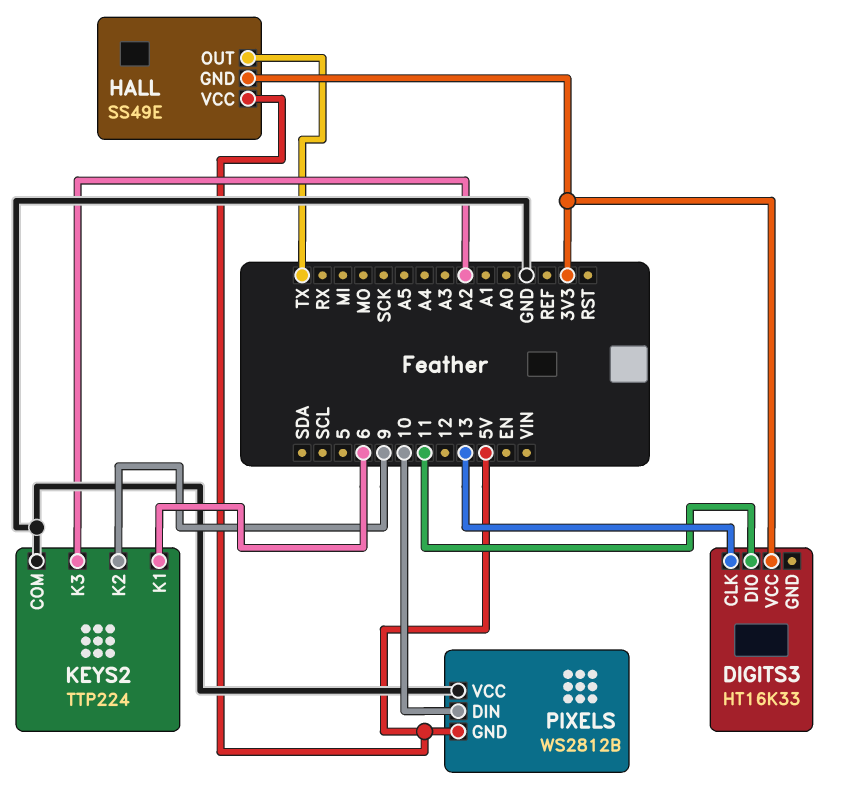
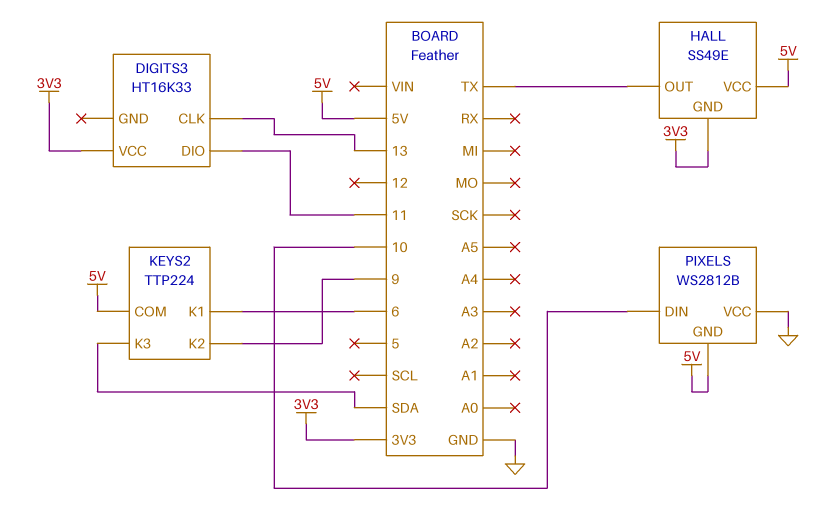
KEYS2 pin COM: GND -> 5V
KEYS2 pin K3: A2 -> SDA

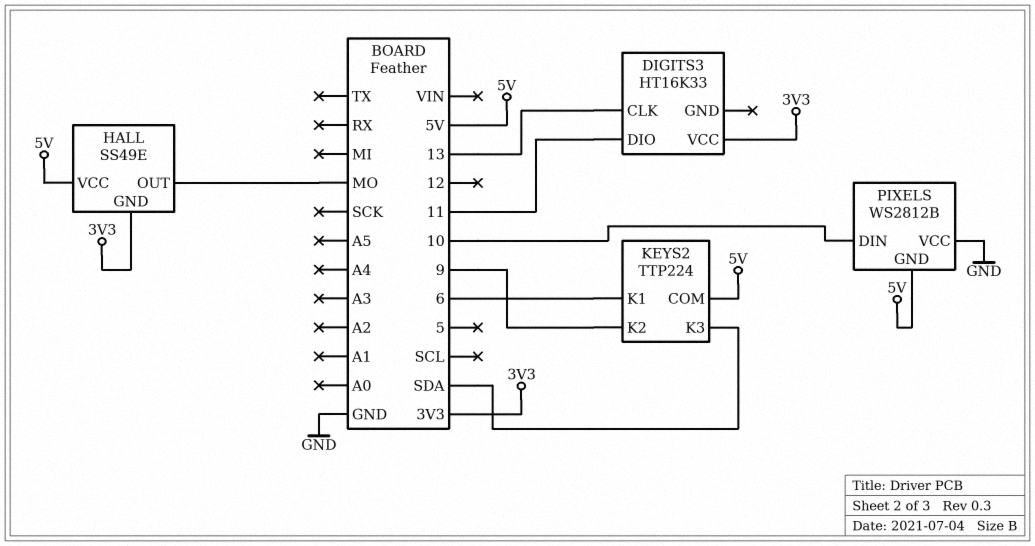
HALL pin OUT: TX -> MO

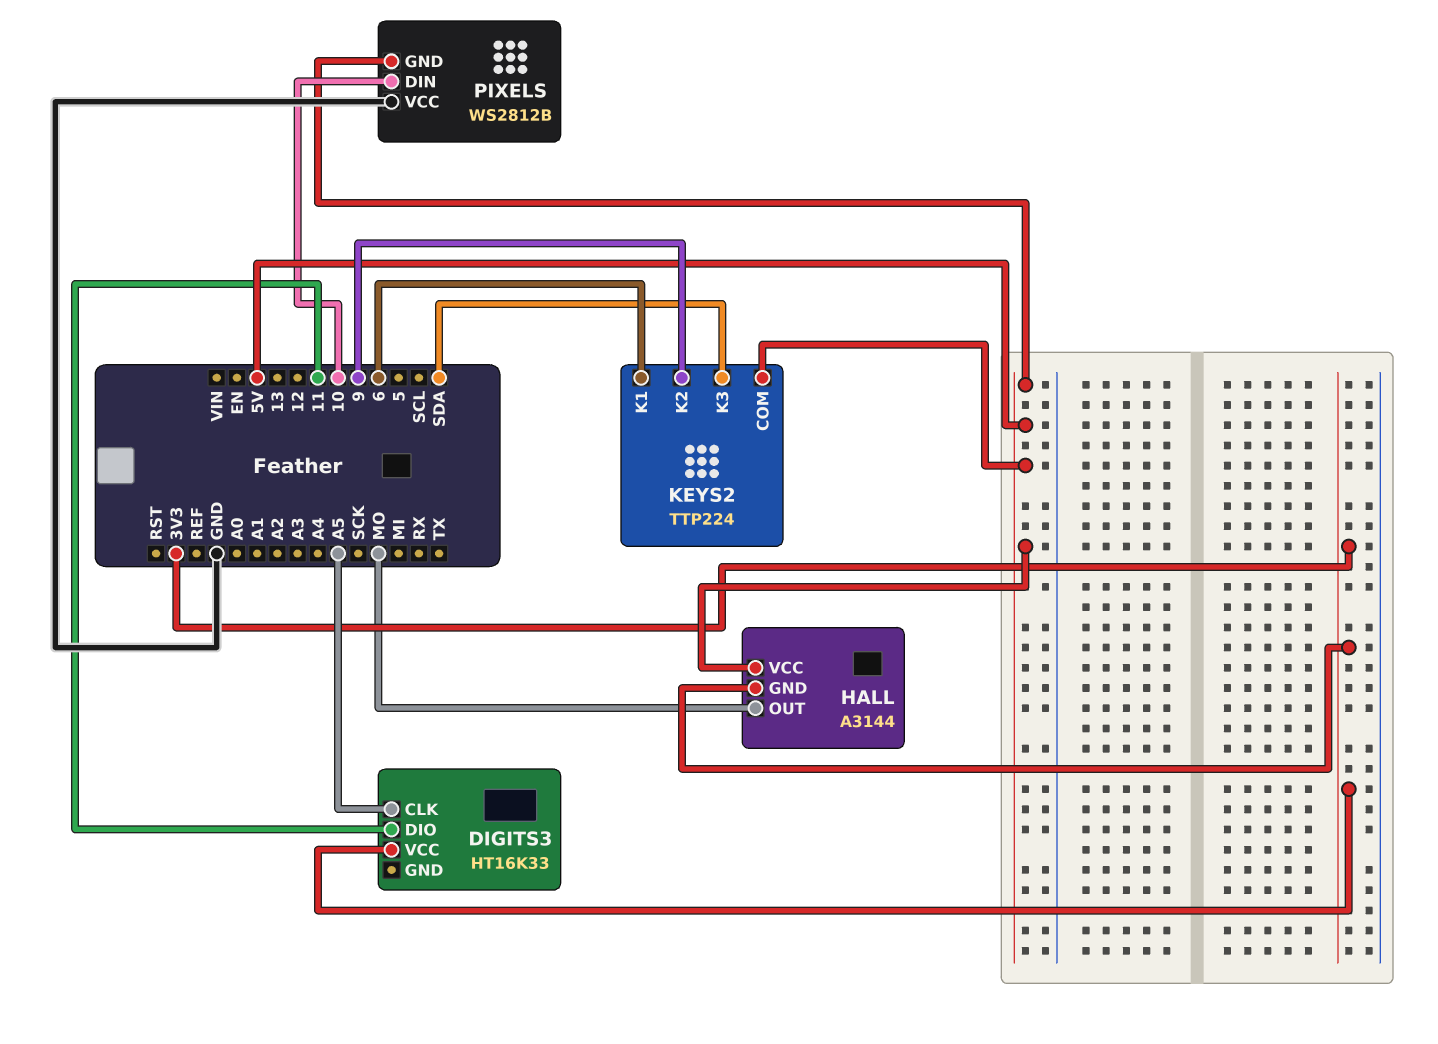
DIGITS3 pin CLK: 13 -> A5
HALL: SS49E -> A3144

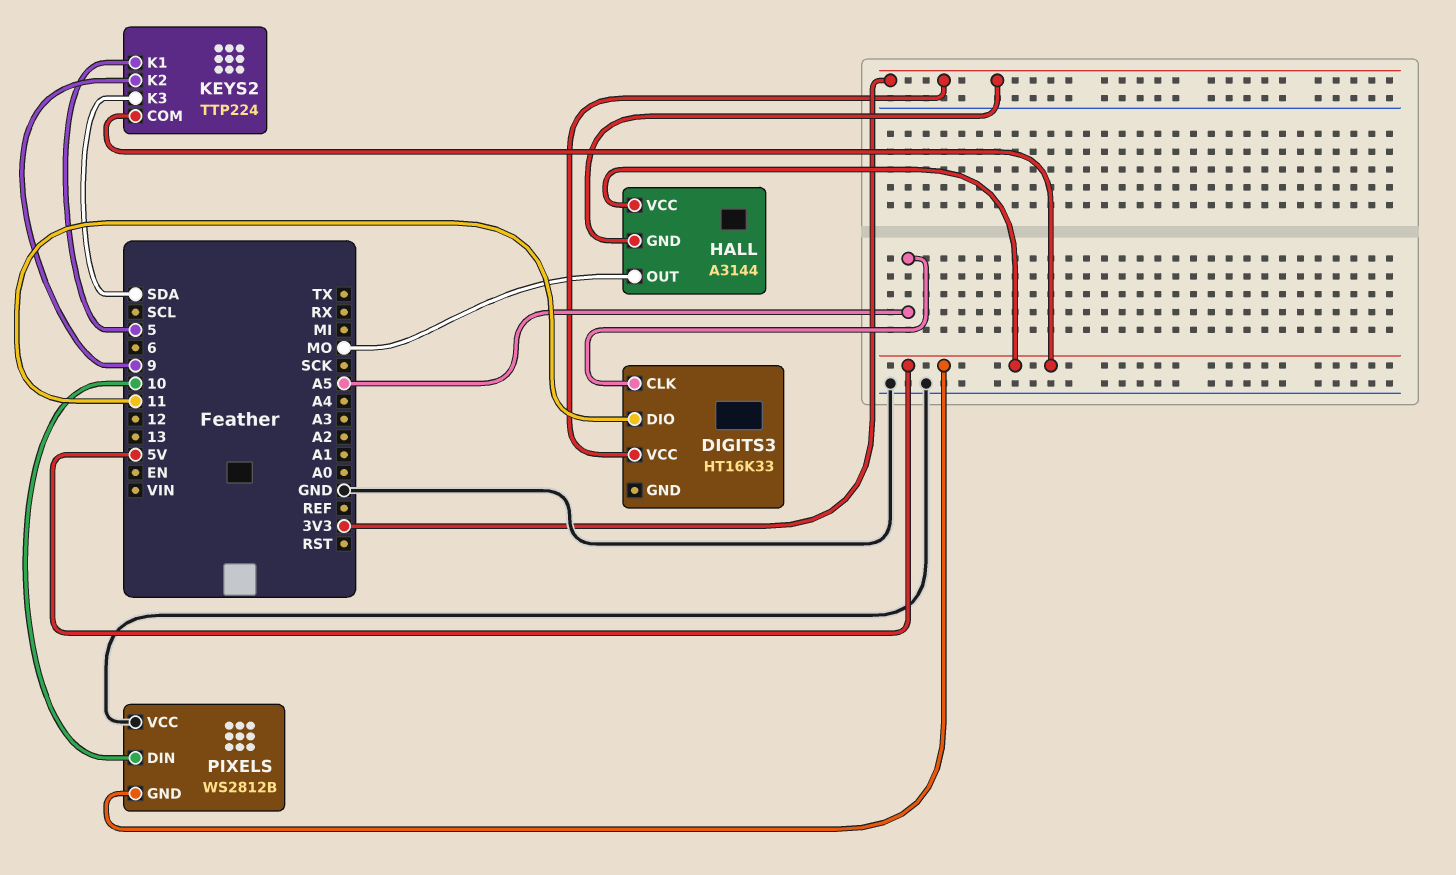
KEYS2 pin K1: 6 -> 5

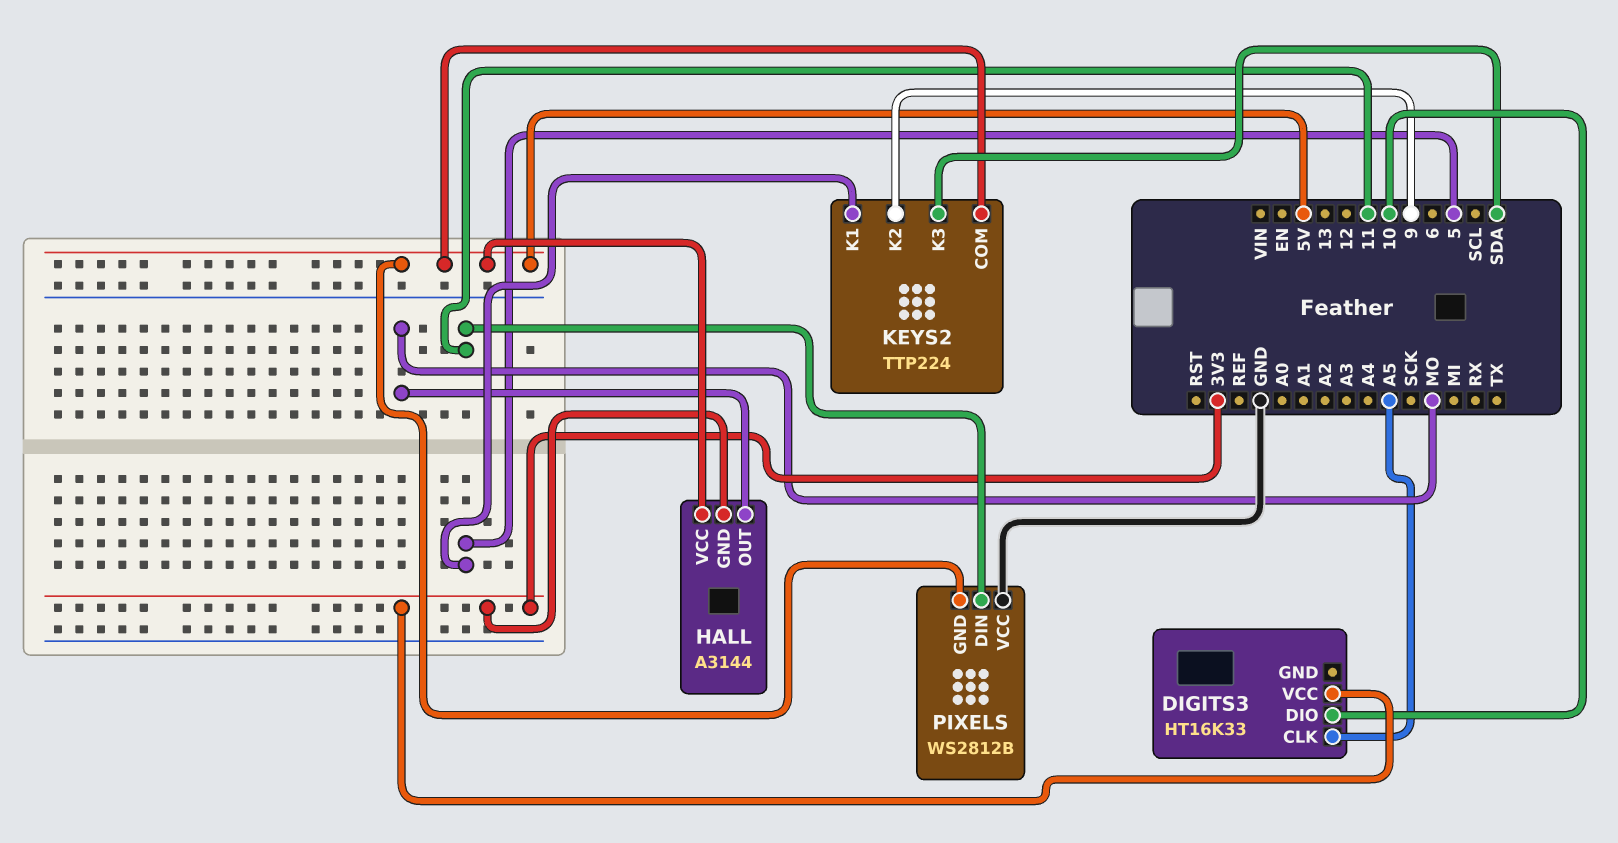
DIGITS3 pin DIO: 11 -> 10
PIXELS pin DIN: 10 -> 11

